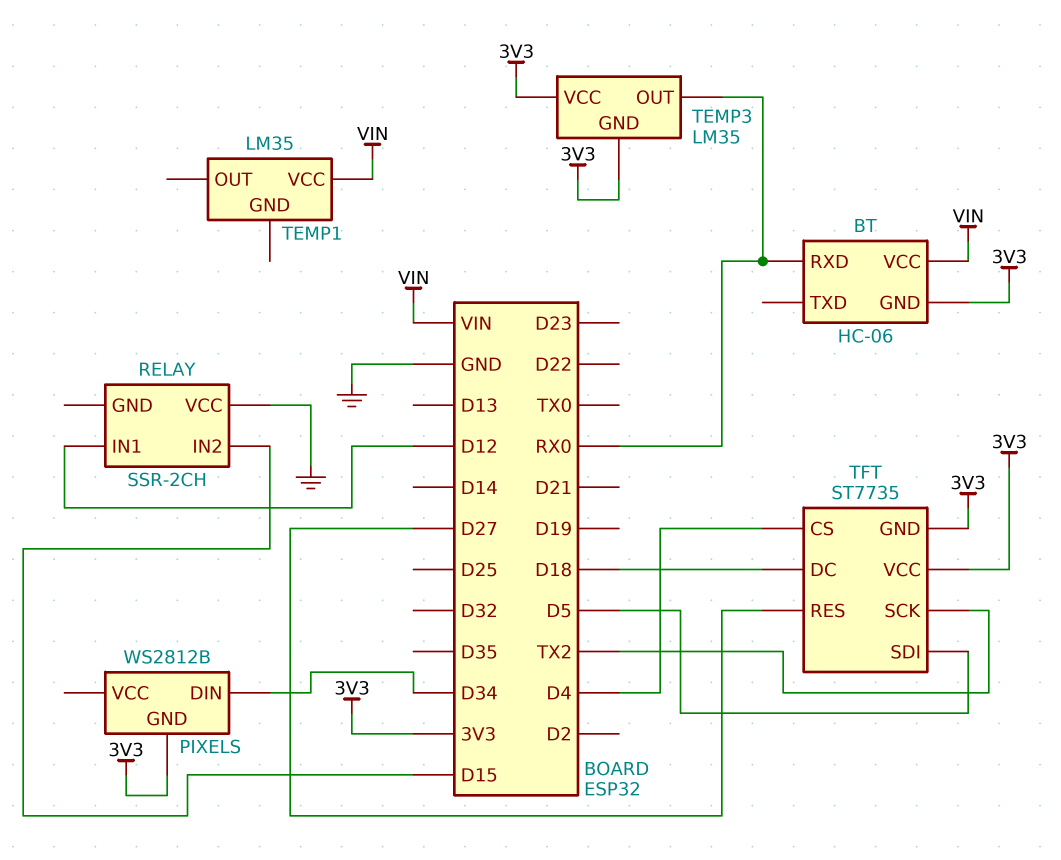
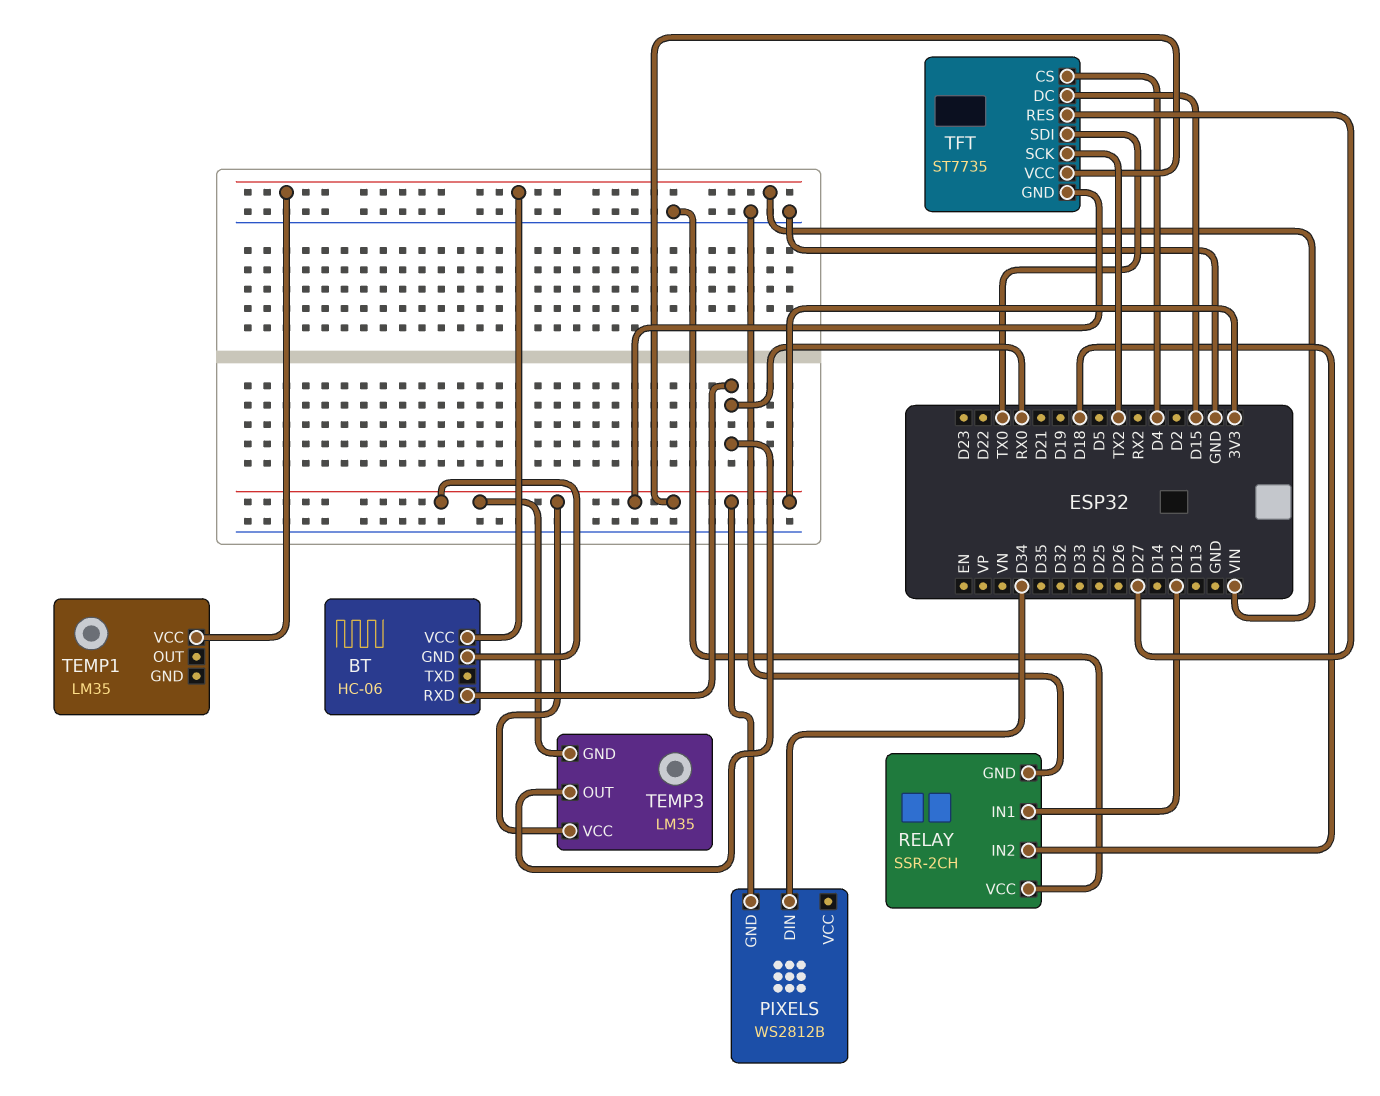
RELAY pin GND: none -> GND
RELAY pin IN2: D15 -> D18
TFT pin DC: D18 -> D15
TFT pin SDI: D5 -> TX0

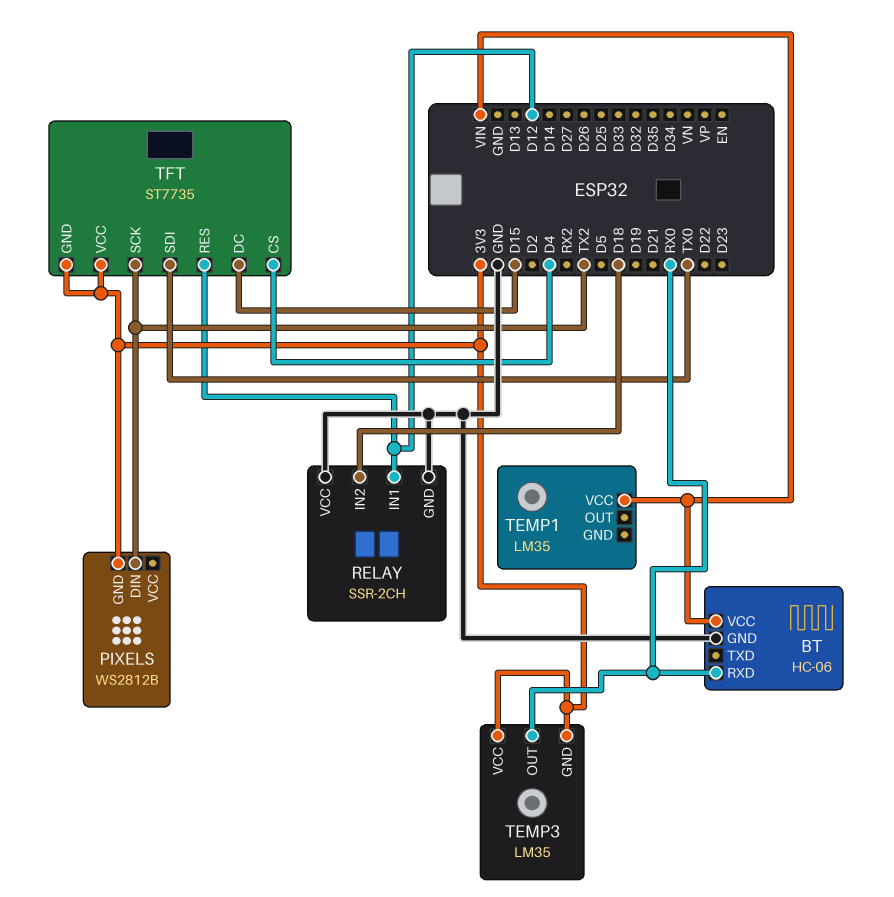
BT pin GND: 3V3 -> GND
PIXELS pin DIN: D34 -> TX2
TFT pin RES: D27 -> D12

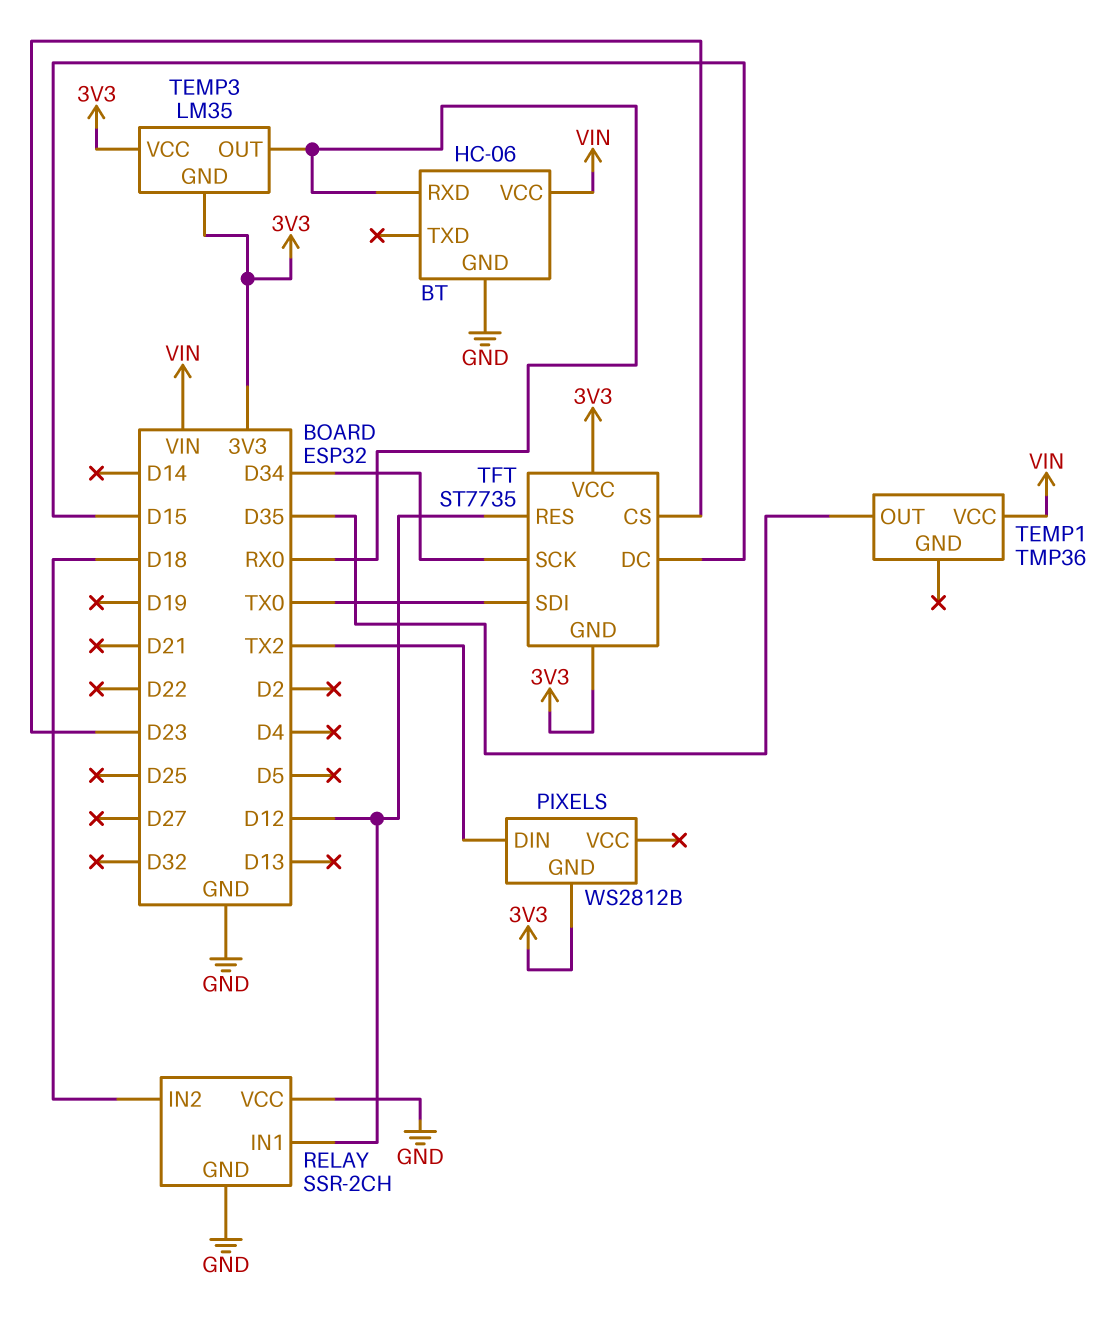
TEMP1: LM35 -> TMP36
TEMP1 pin OUT: none -> D35
TFT pin CS: D4 -> D23
TFT pin SCK: TX2 -> D34

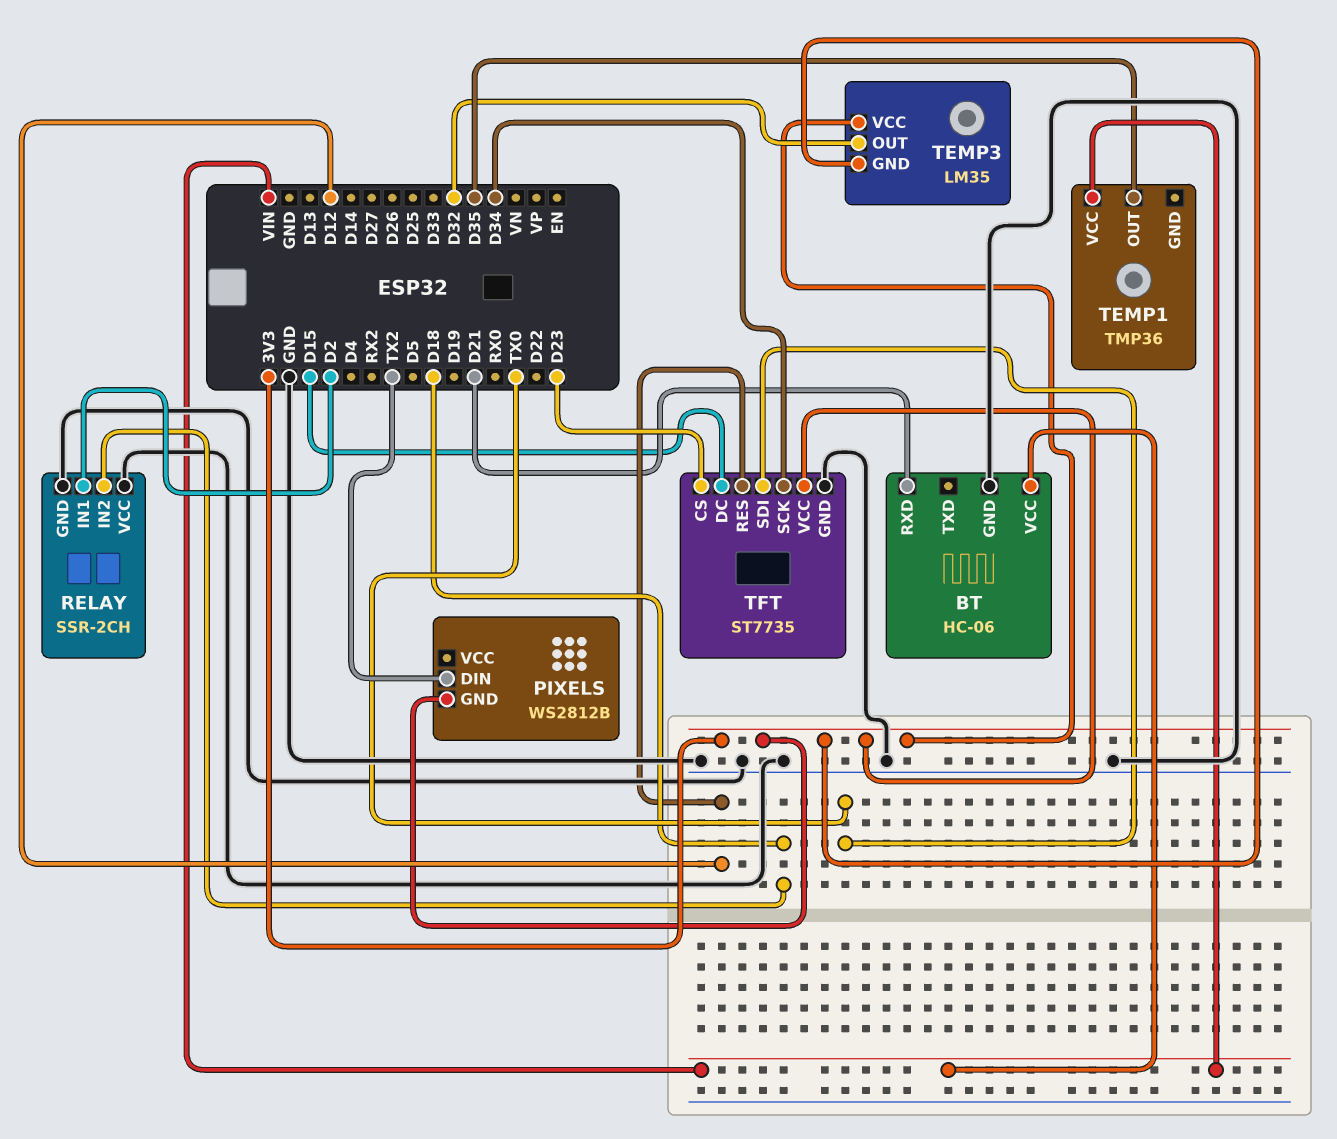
BT pin RXD: RX0 -> D21
RELAY pin IN1: D12 -> D2
TEMP3 pin OUT: RX0 -> D32
TFT pin GND: 3V3 -> GND

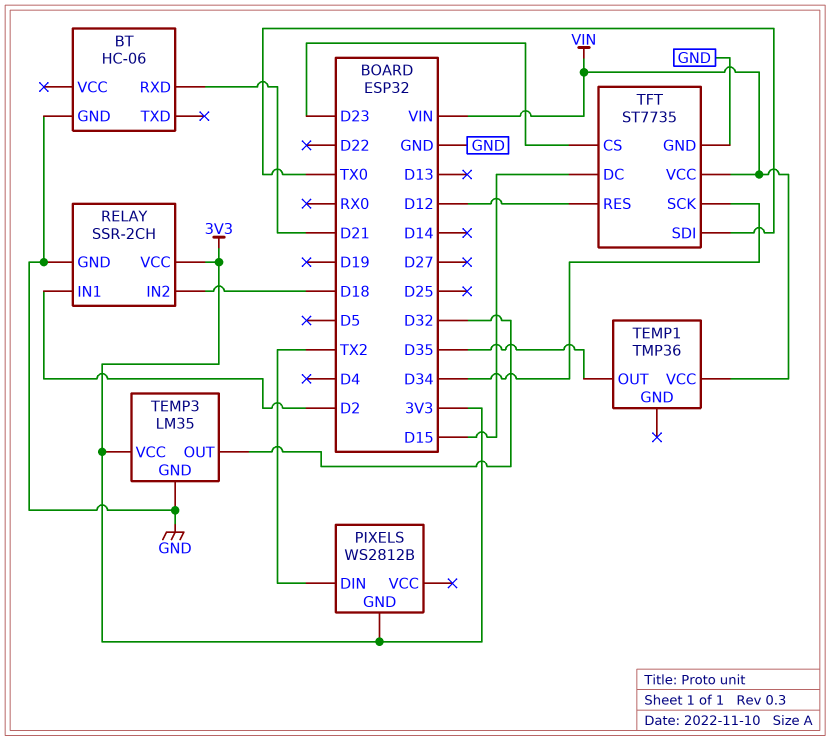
BT pin VCC: VIN -> none
RELAY pin VCC: GND -> 3V3
TEMP3 pin GND: 3V3 -> GND
TFT pin VCC: 3V3 -> VIN

